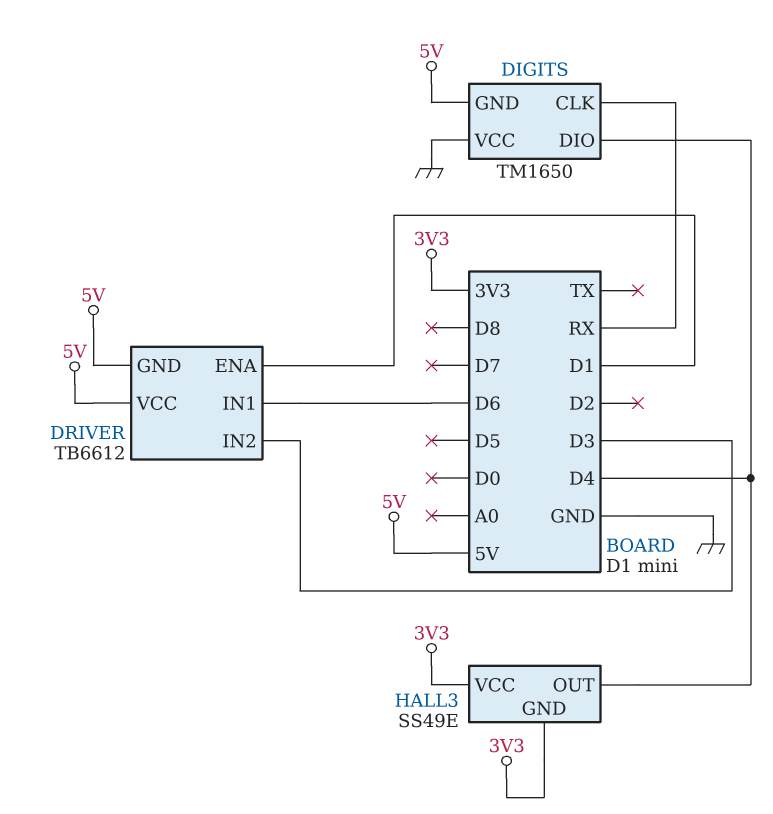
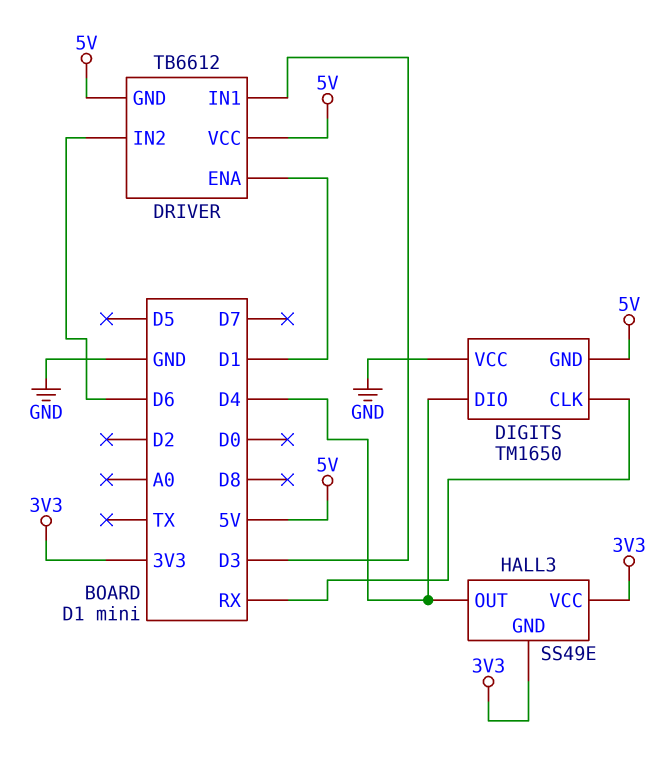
DRIVER pin IN1: D6 -> D3
DRIVER pin IN2: D3 -> D6

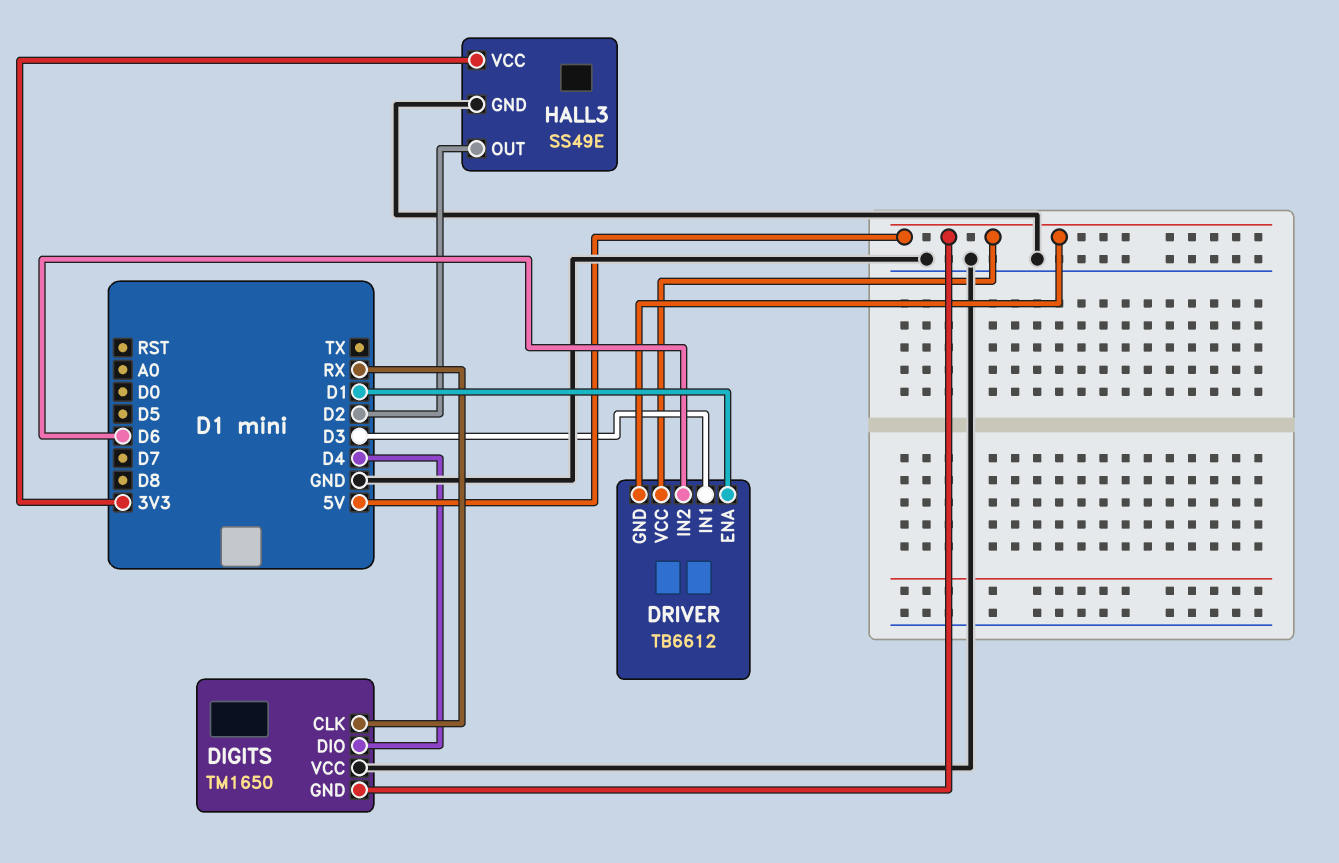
HALL3 pin GND: 3V3 -> GND
HALL3 pin OUT: D4 -> D2

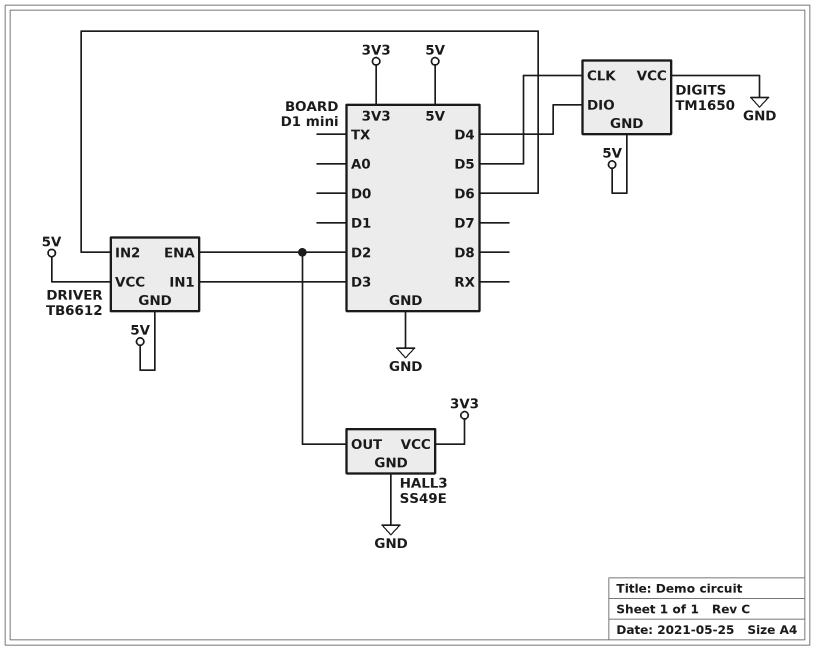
DIGITS pin CLK: RX -> D5
DRIVER pin ENA: D1 -> D2

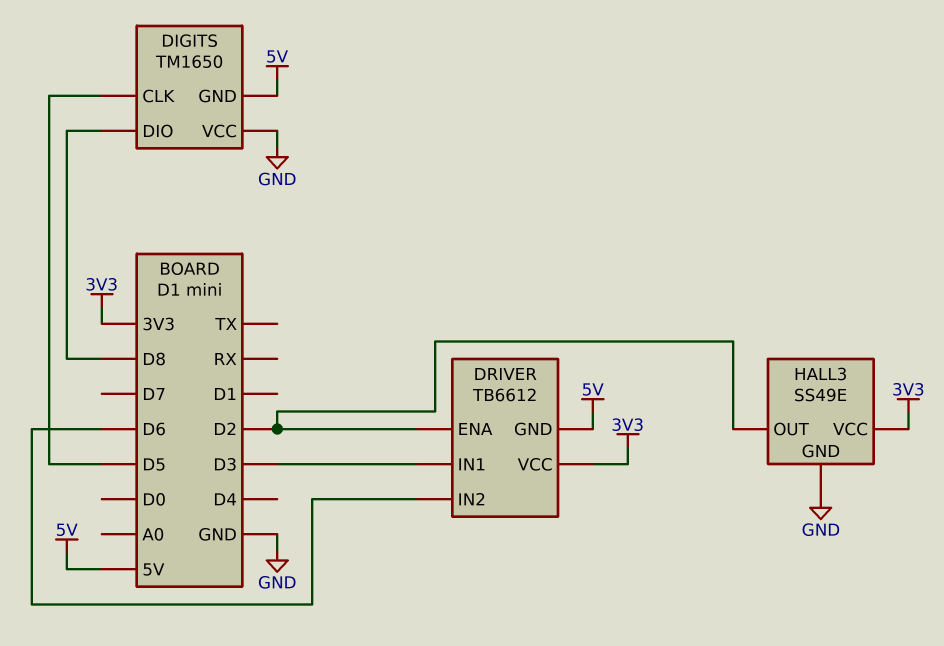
DIGITS pin DIO: D4 -> D8
DRIVER pin VCC: 5V -> 3V3

